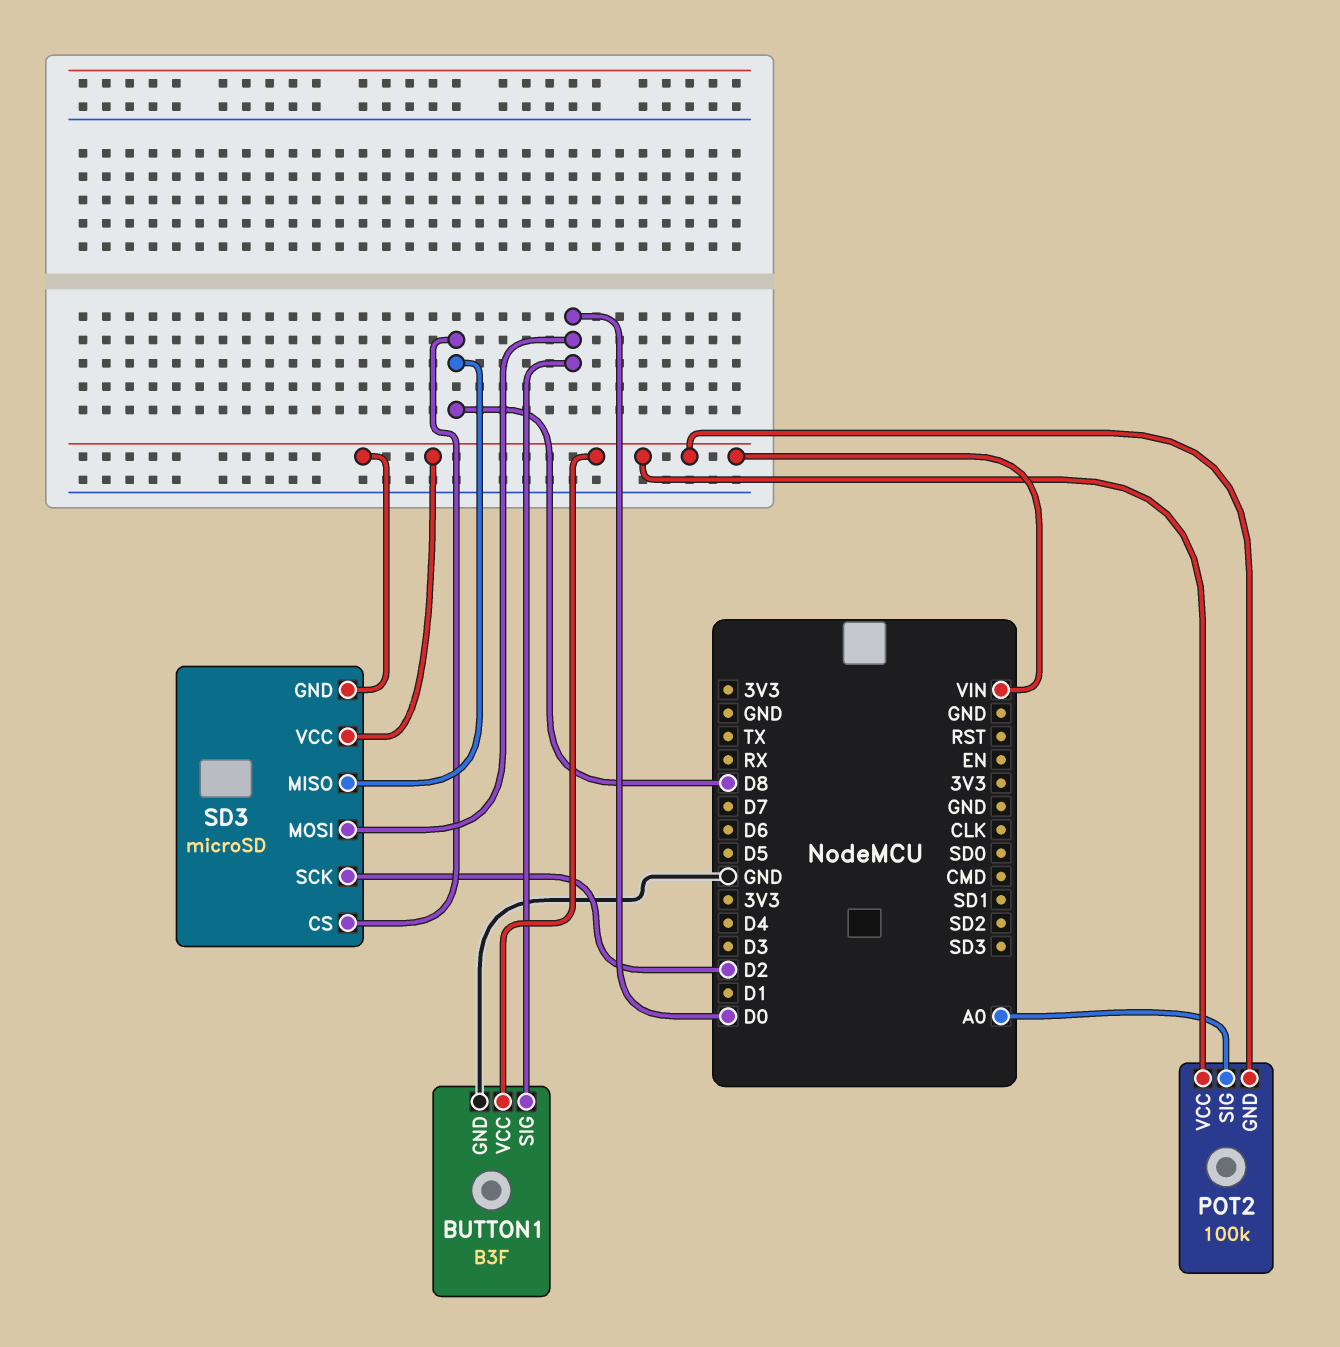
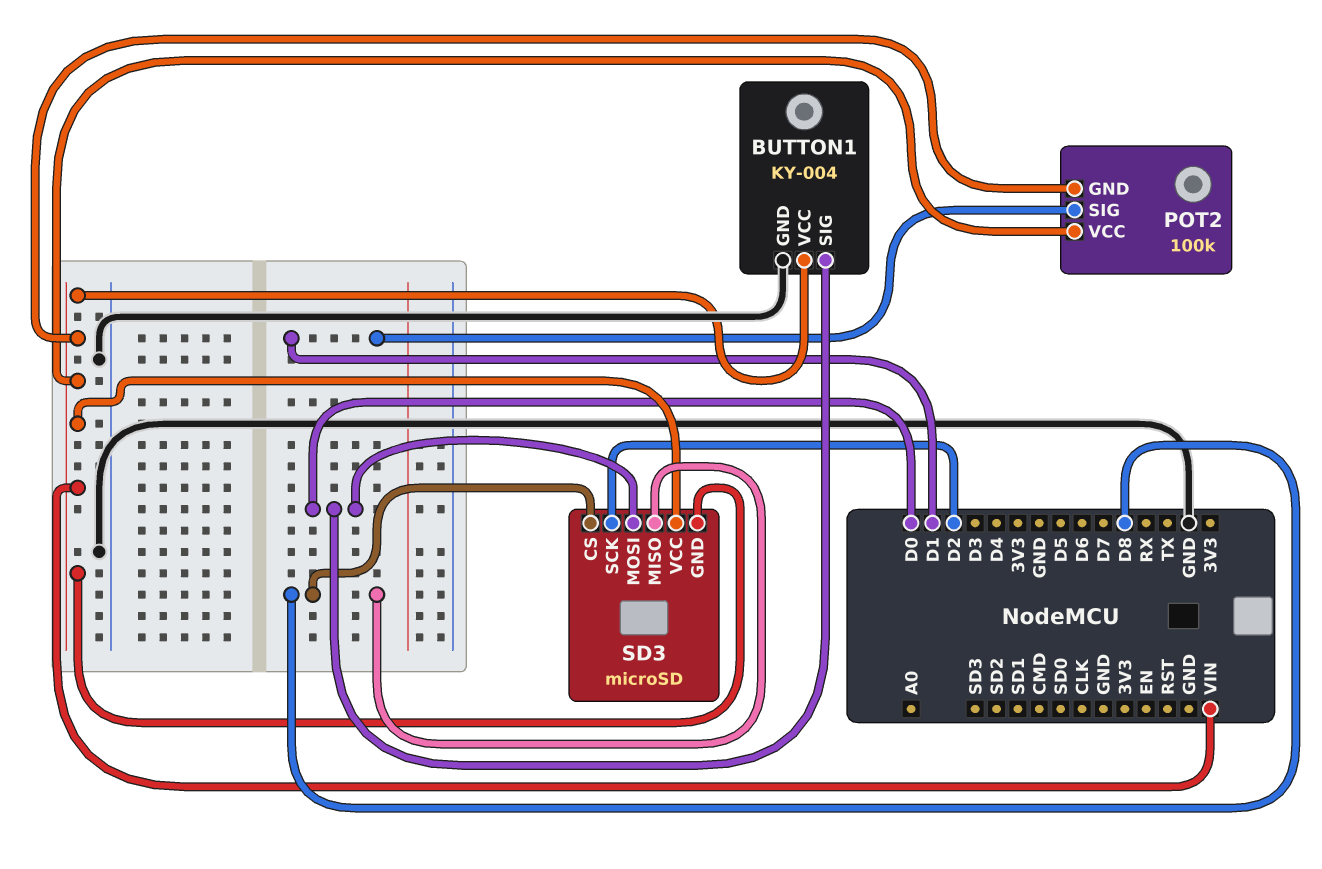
BUTTON1: B3F -> KY-004
POT2 pin SIG: A0 -> D1

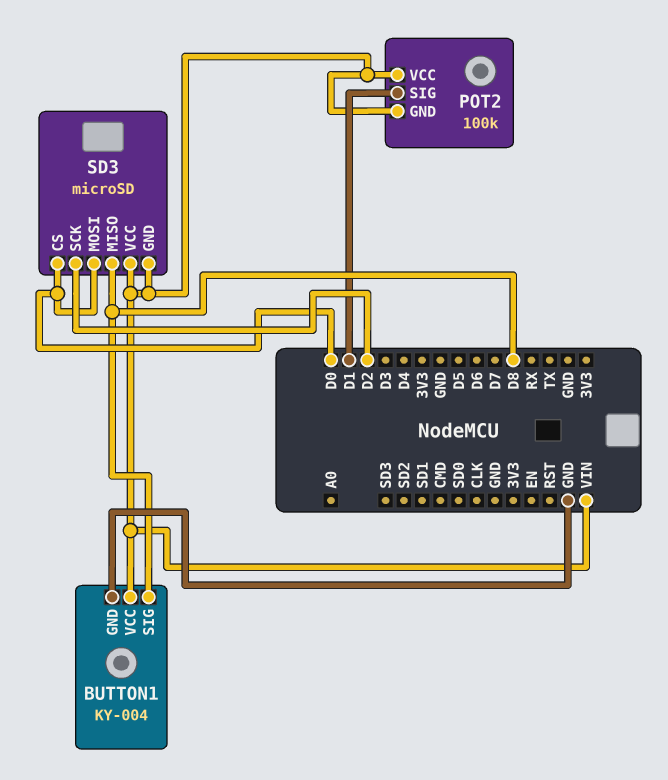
BUTTON1 pin SIG: D0 -> D8
SD3 pin CS: D8 -> D0

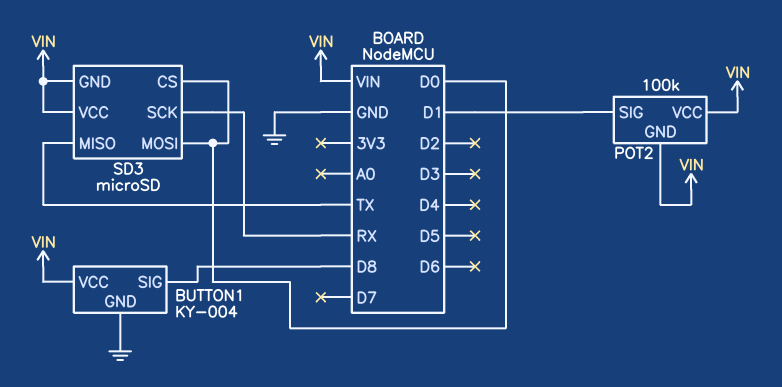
SD3 pin MISO: D8 -> TX
SD3 pin SCK: D2 -> RX

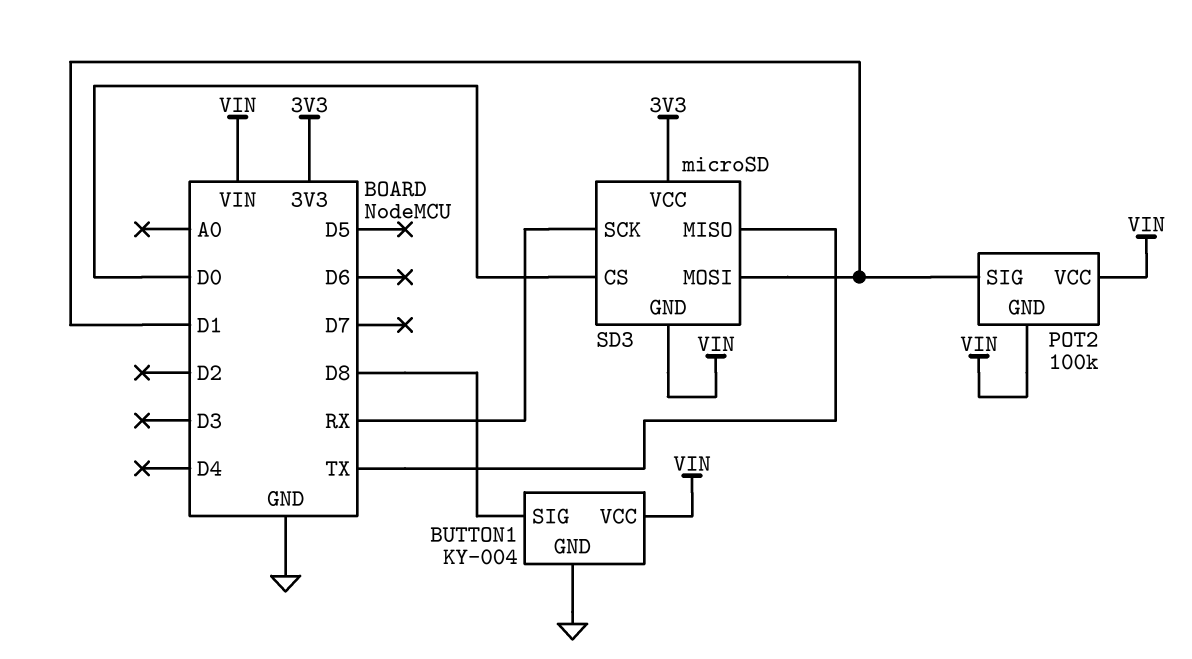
SD3 pin MOSI: D0 -> D1
SD3 pin VCC: VIN -> 3V3

